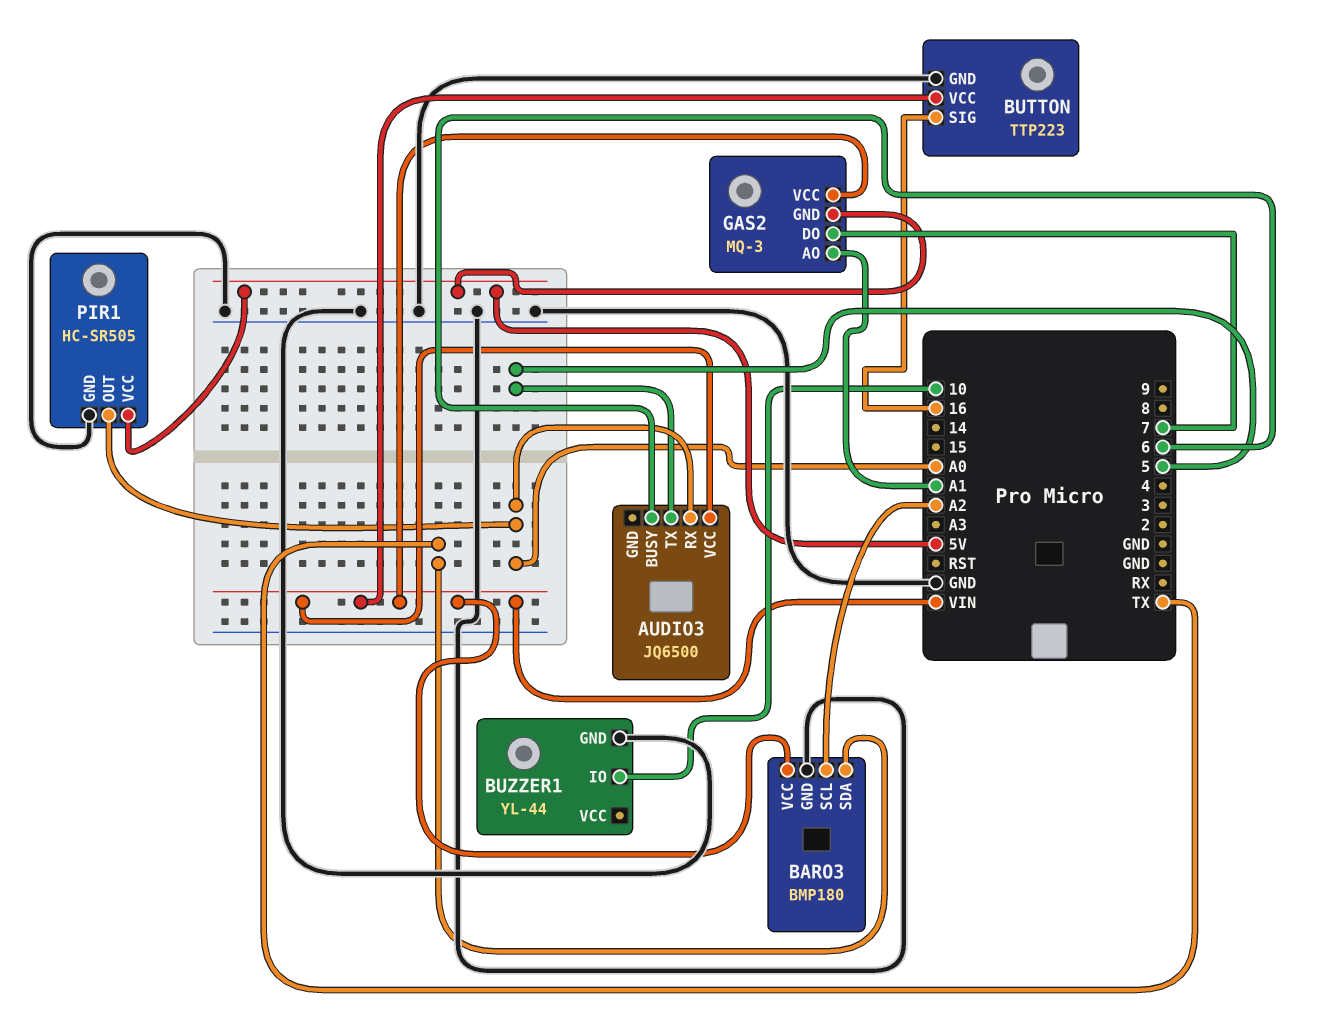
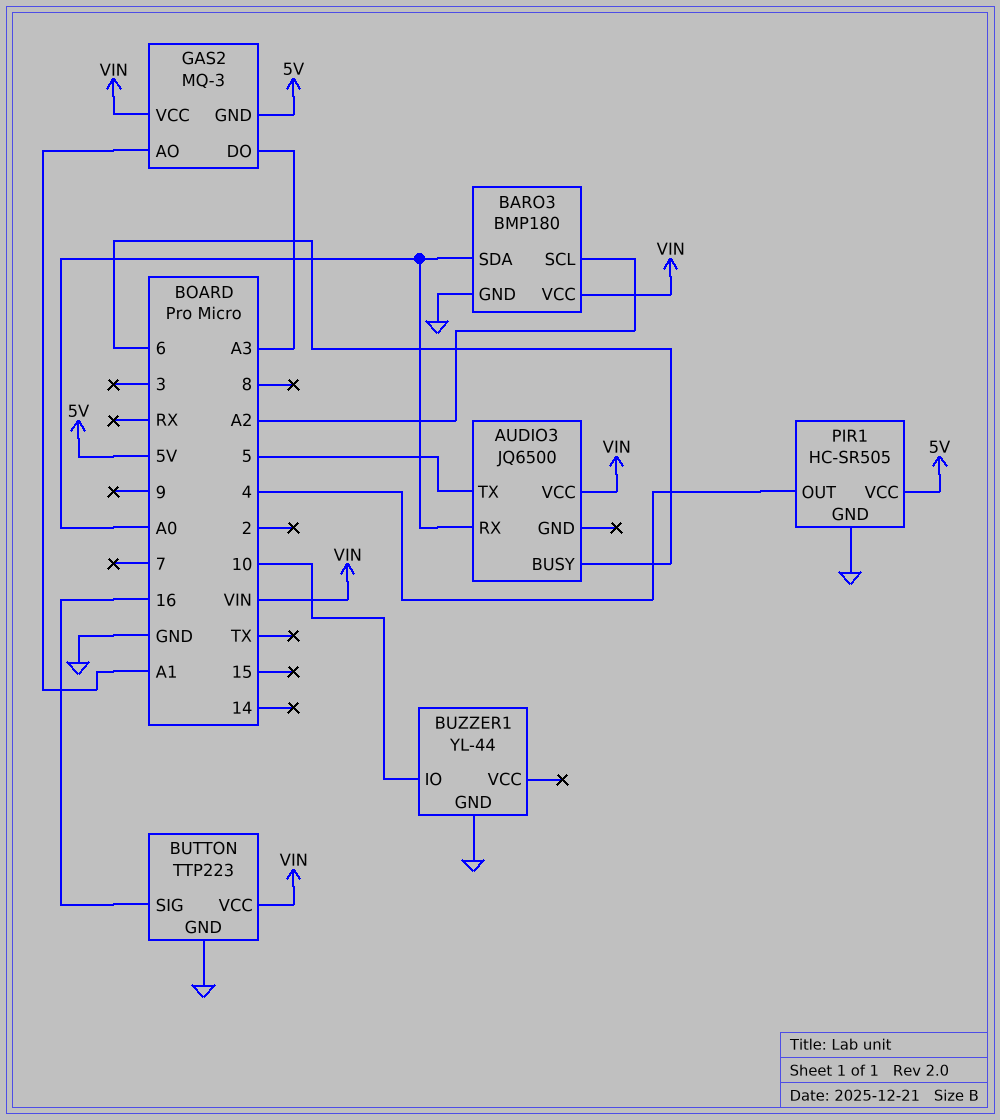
BARO3 pin SDA: TX -> A0
GAS2 pin DO: 7 -> A3
PIR1 pin OUT: A0 -> 4

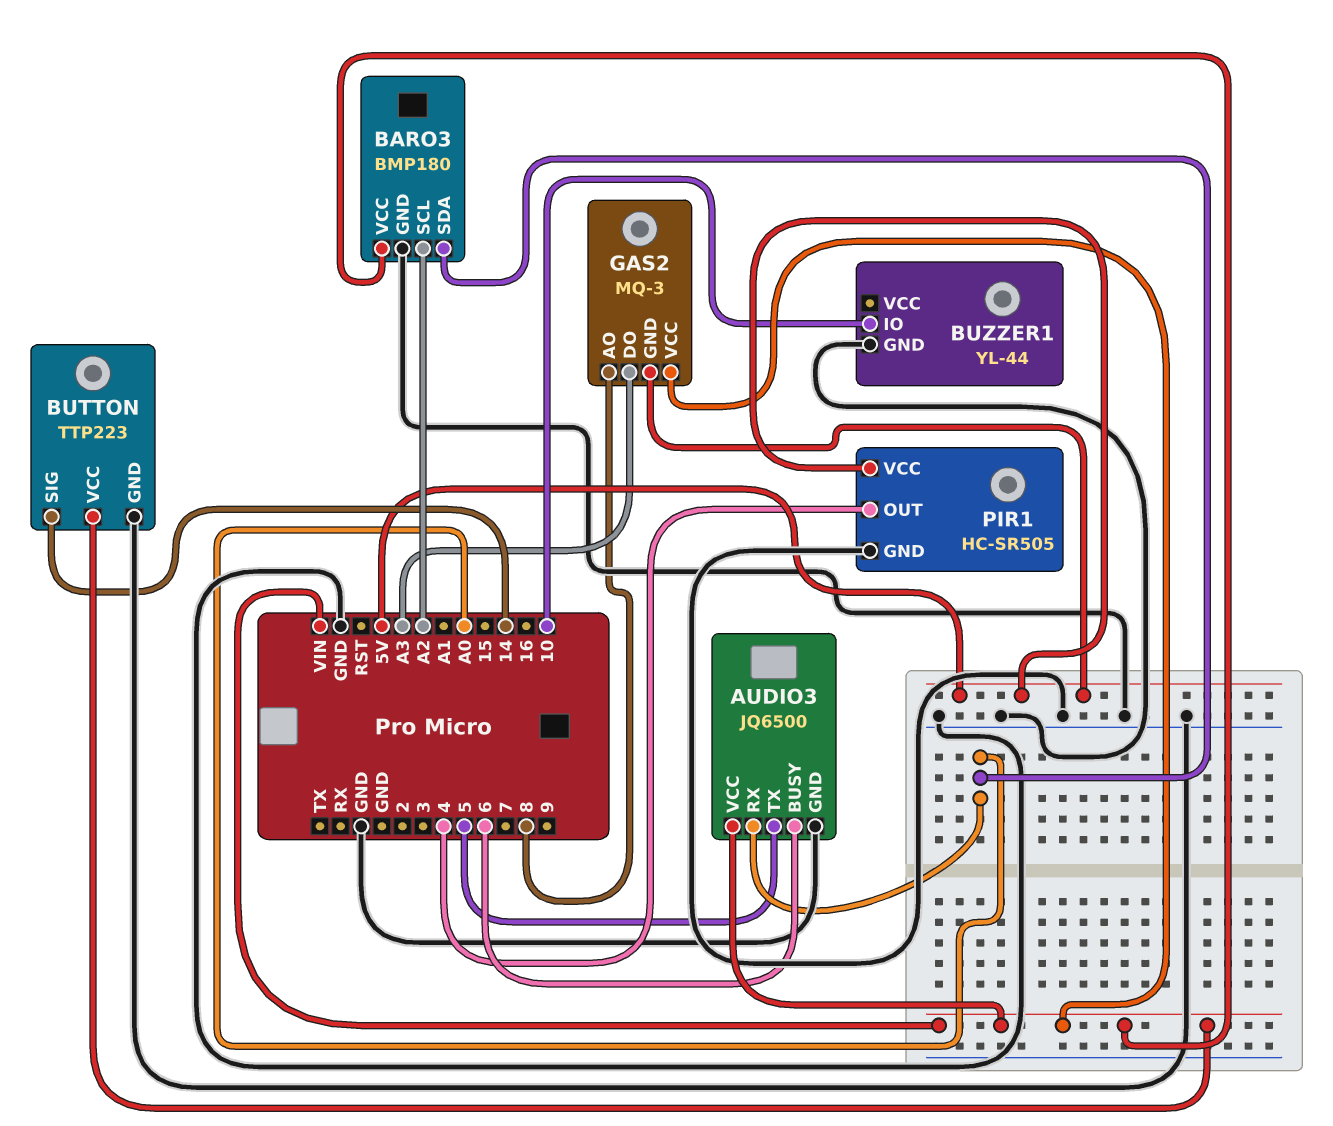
AUDIO3 pin GND: none -> GND
BUTTON pin SIG: 16 -> 14
GAS2 pin AO: A1 -> 8

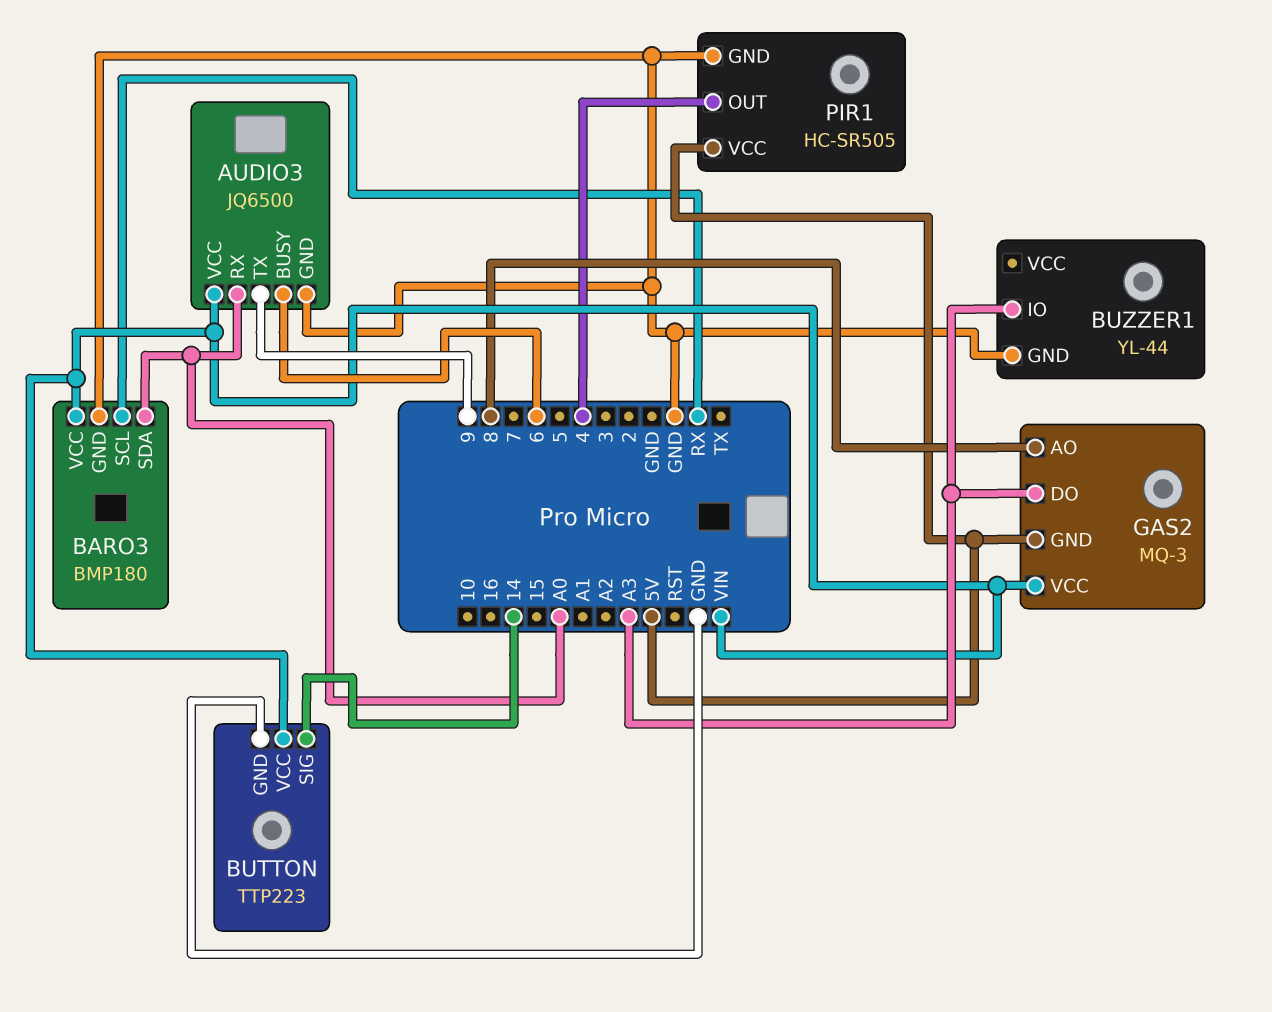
AUDIO3 pin TX: 5 -> 9
BARO3 pin SCL: A2 -> RX
BUZZER1 pin IO: 10 -> A3

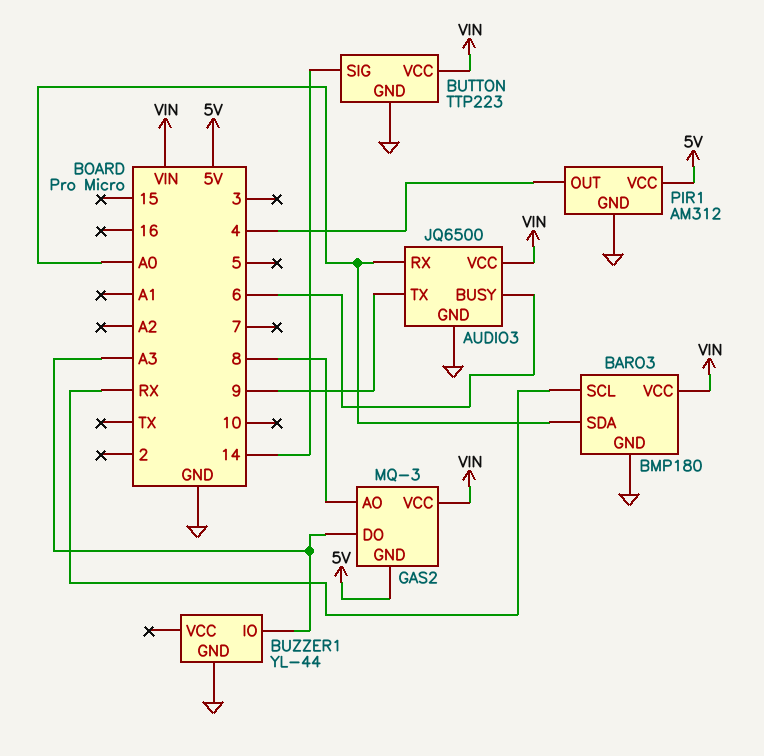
PIR1: HC-SR505 -> AM312

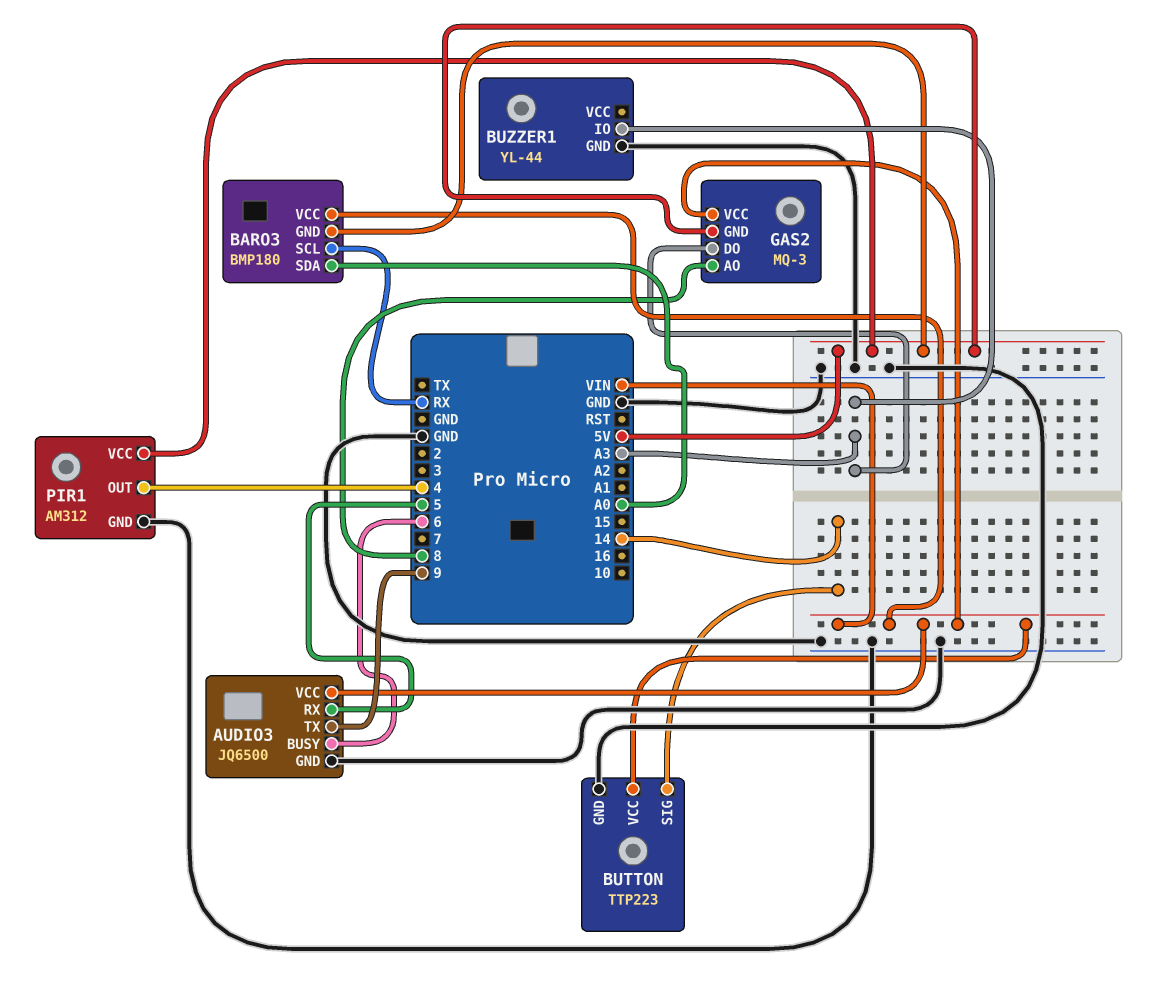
AUDIO3 pin RX: A0 -> 5
BARO3 pin GND: GND -> 5V

